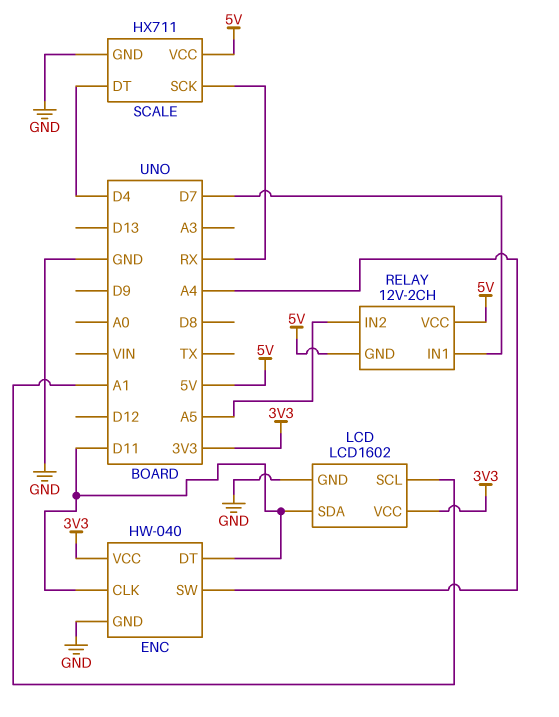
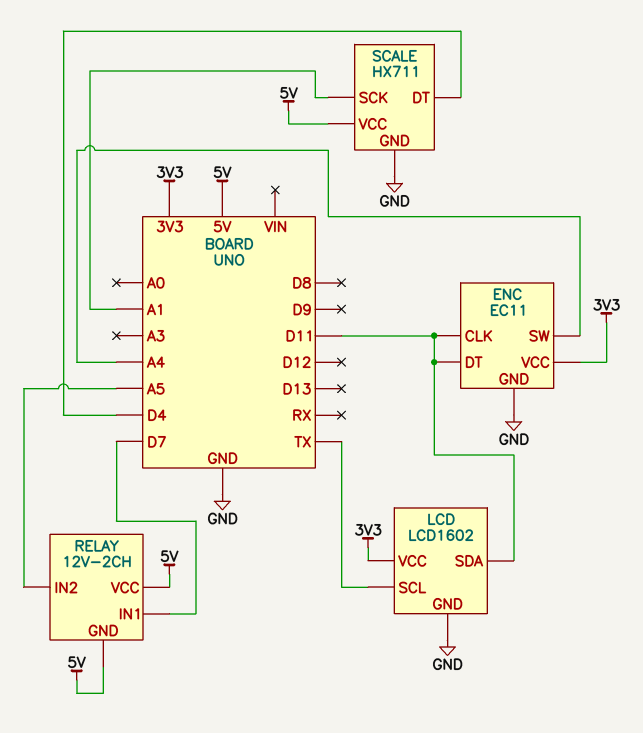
ENC: HW-040 -> EC11
LCD pin SCL: A1 -> TX
SCALE pin SCK: RX -> A1

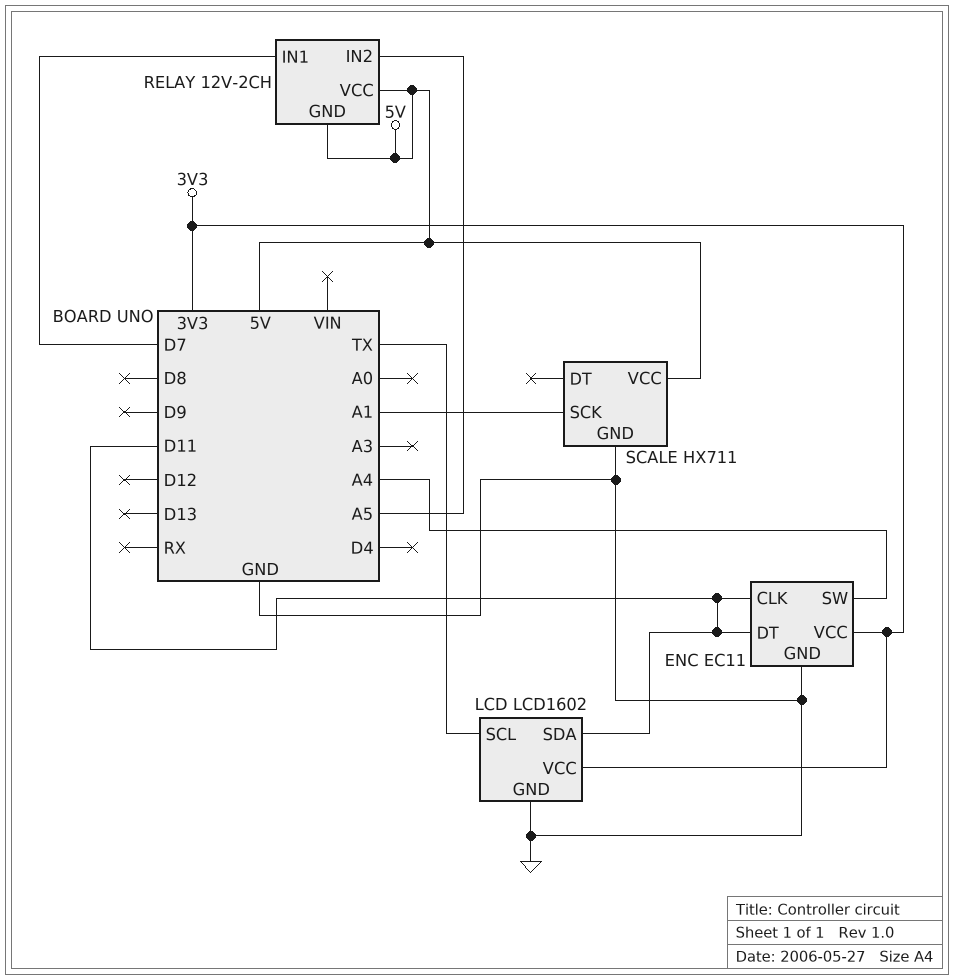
SCALE pin DT: D4 -> none

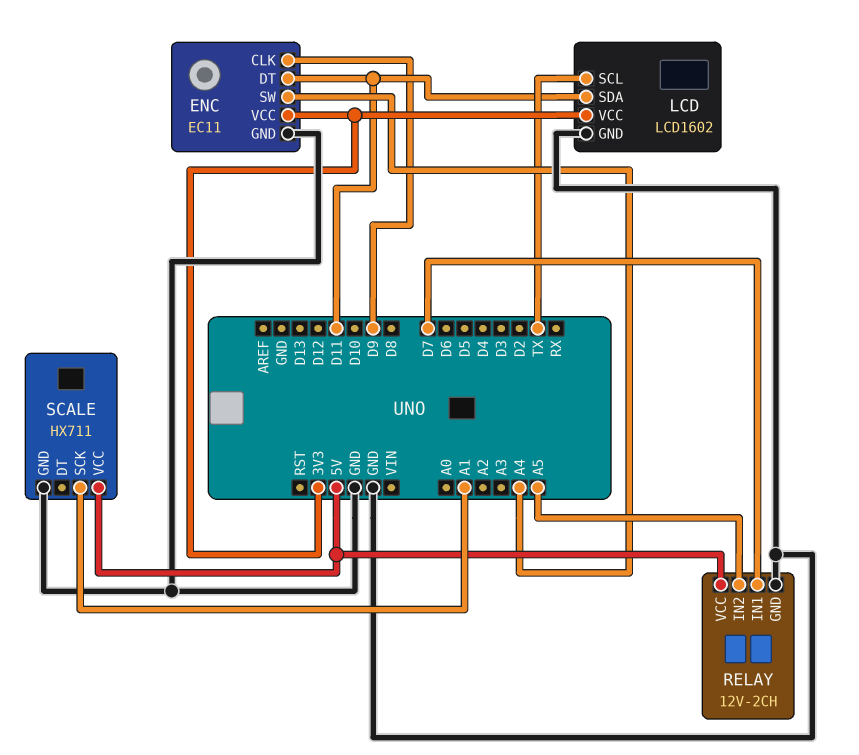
ENC pin CLK: D11 -> D9
RELAY pin GND: 5V -> GND

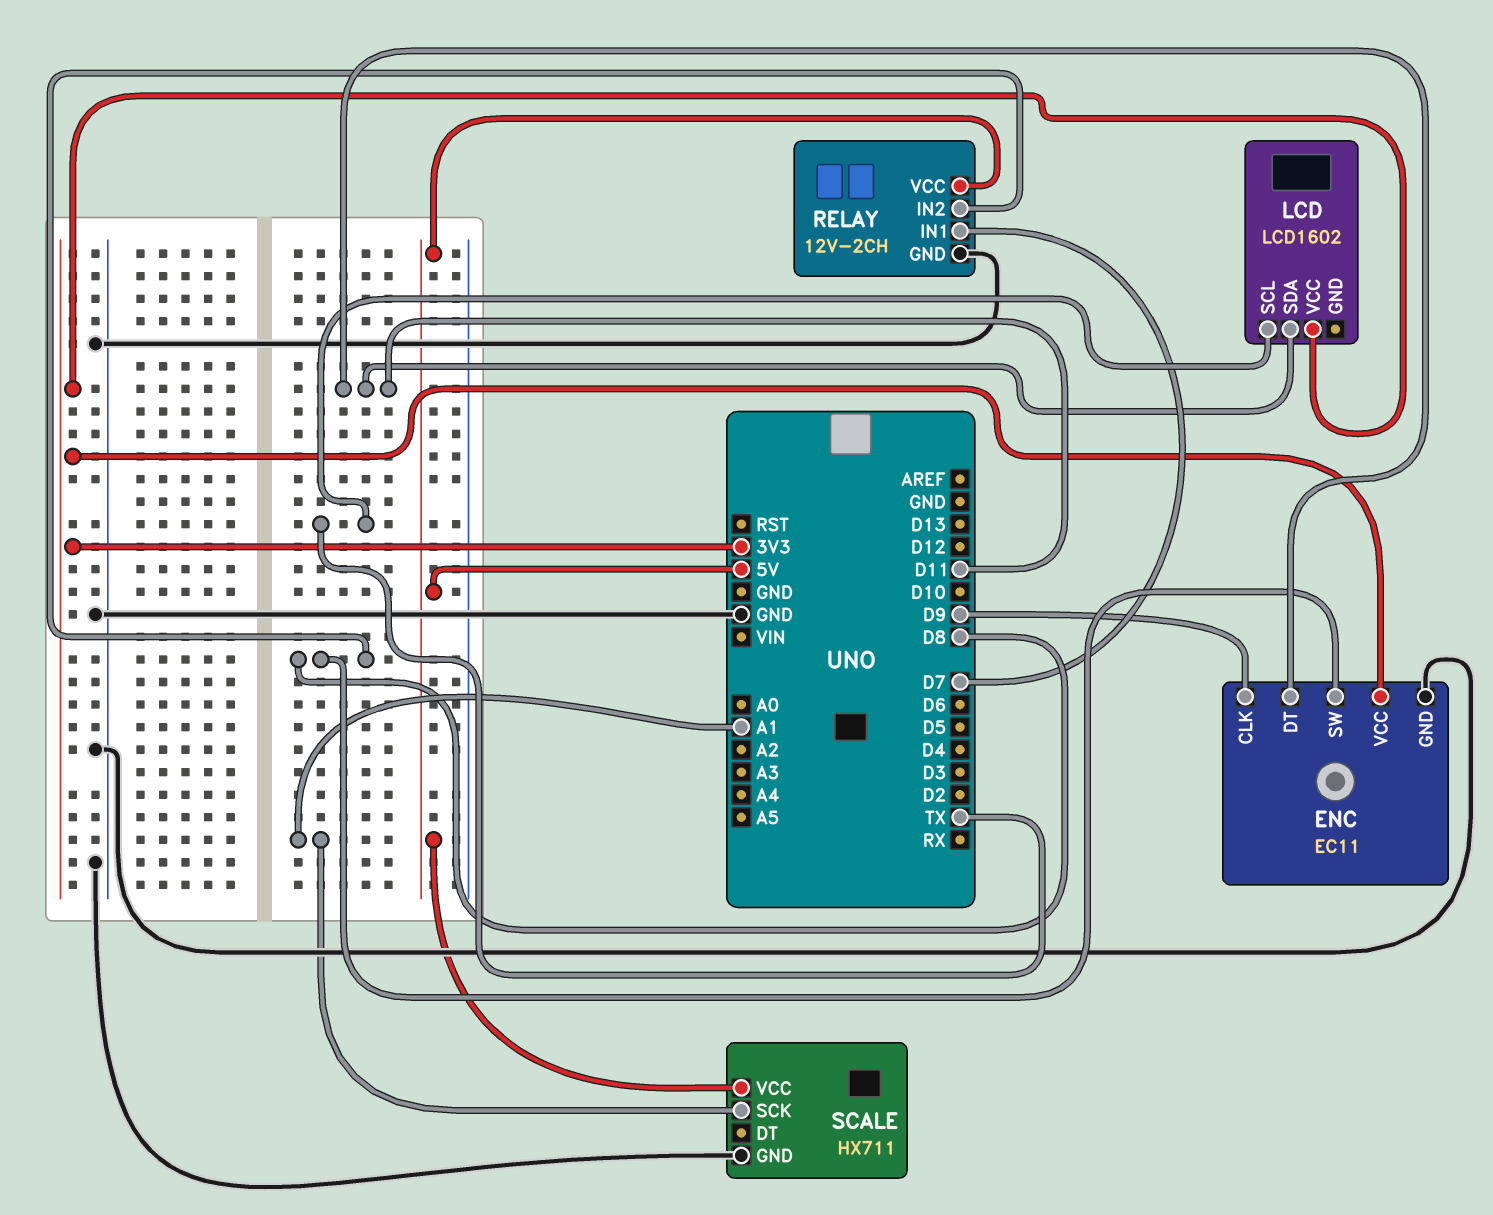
ENC pin SW: A4 -> D8
LCD pin GND: GND -> none
RELAY pin IN2: A5 -> D8

